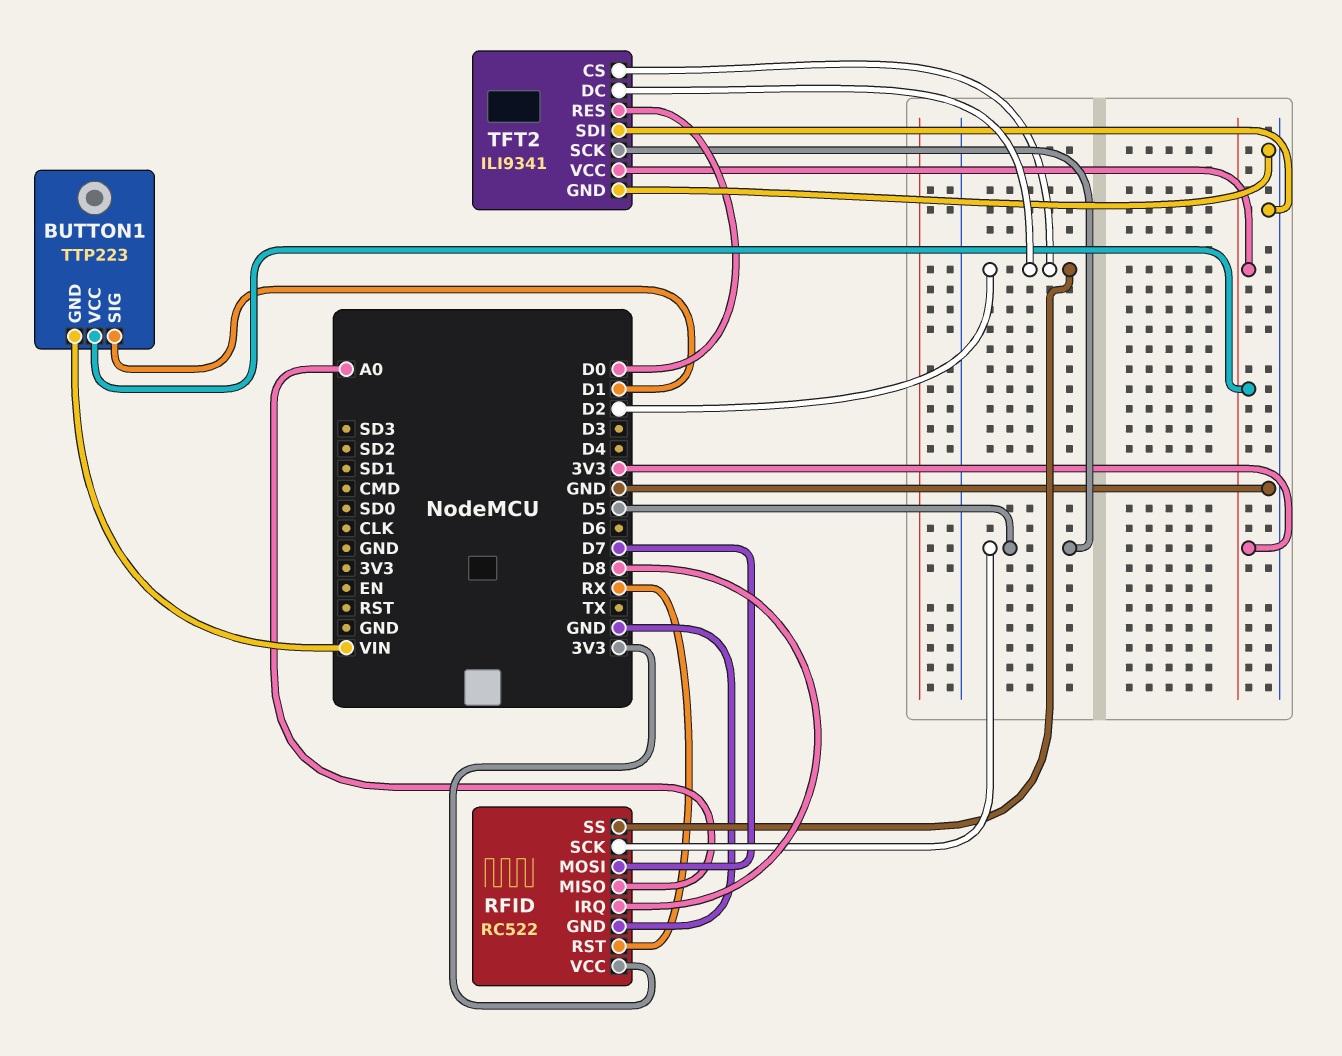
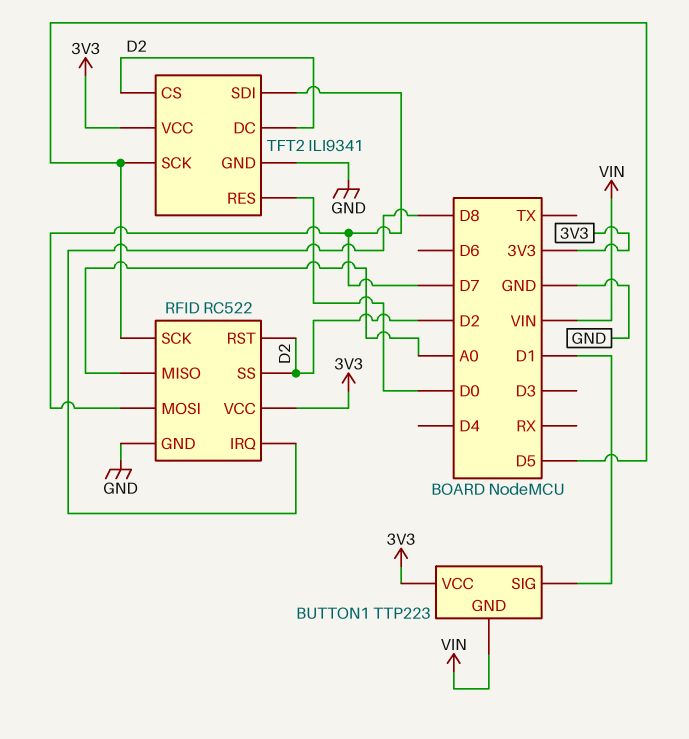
RFID pin RST: RX -> D2
TFT2 pin SDI: GND -> D7

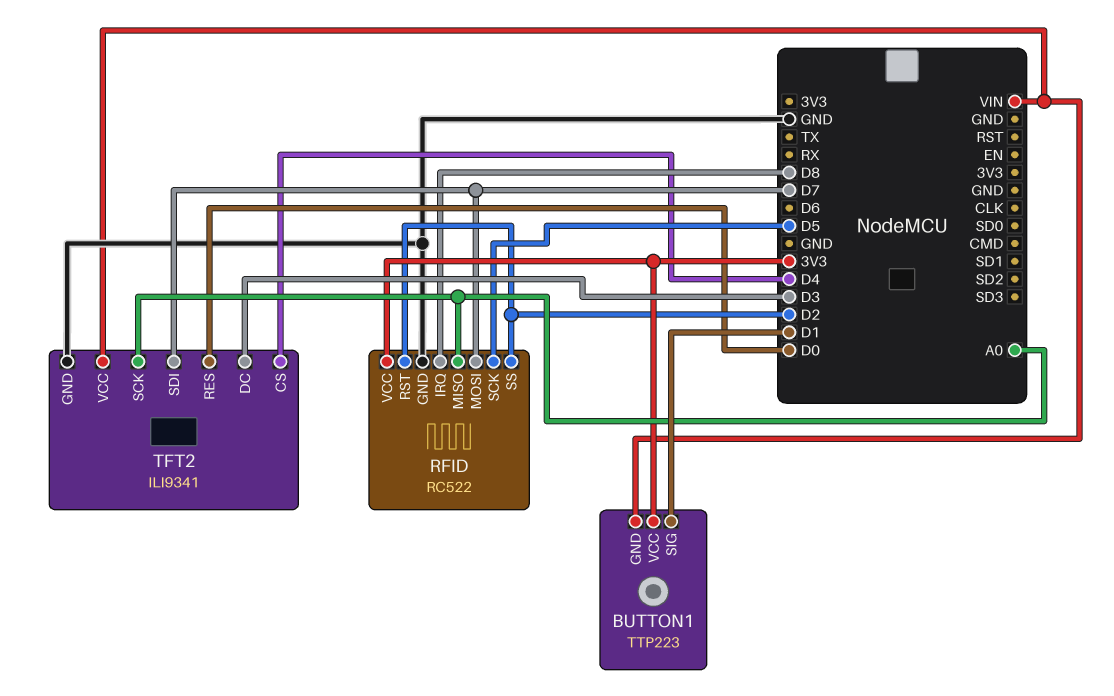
TFT2 pin CS: D2 -> D4
TFT2 pin DC: D2 -> D3
TFT2 pin SCK: D5 -> A0
TFT2 pin VCC: 3V3 -> VIN

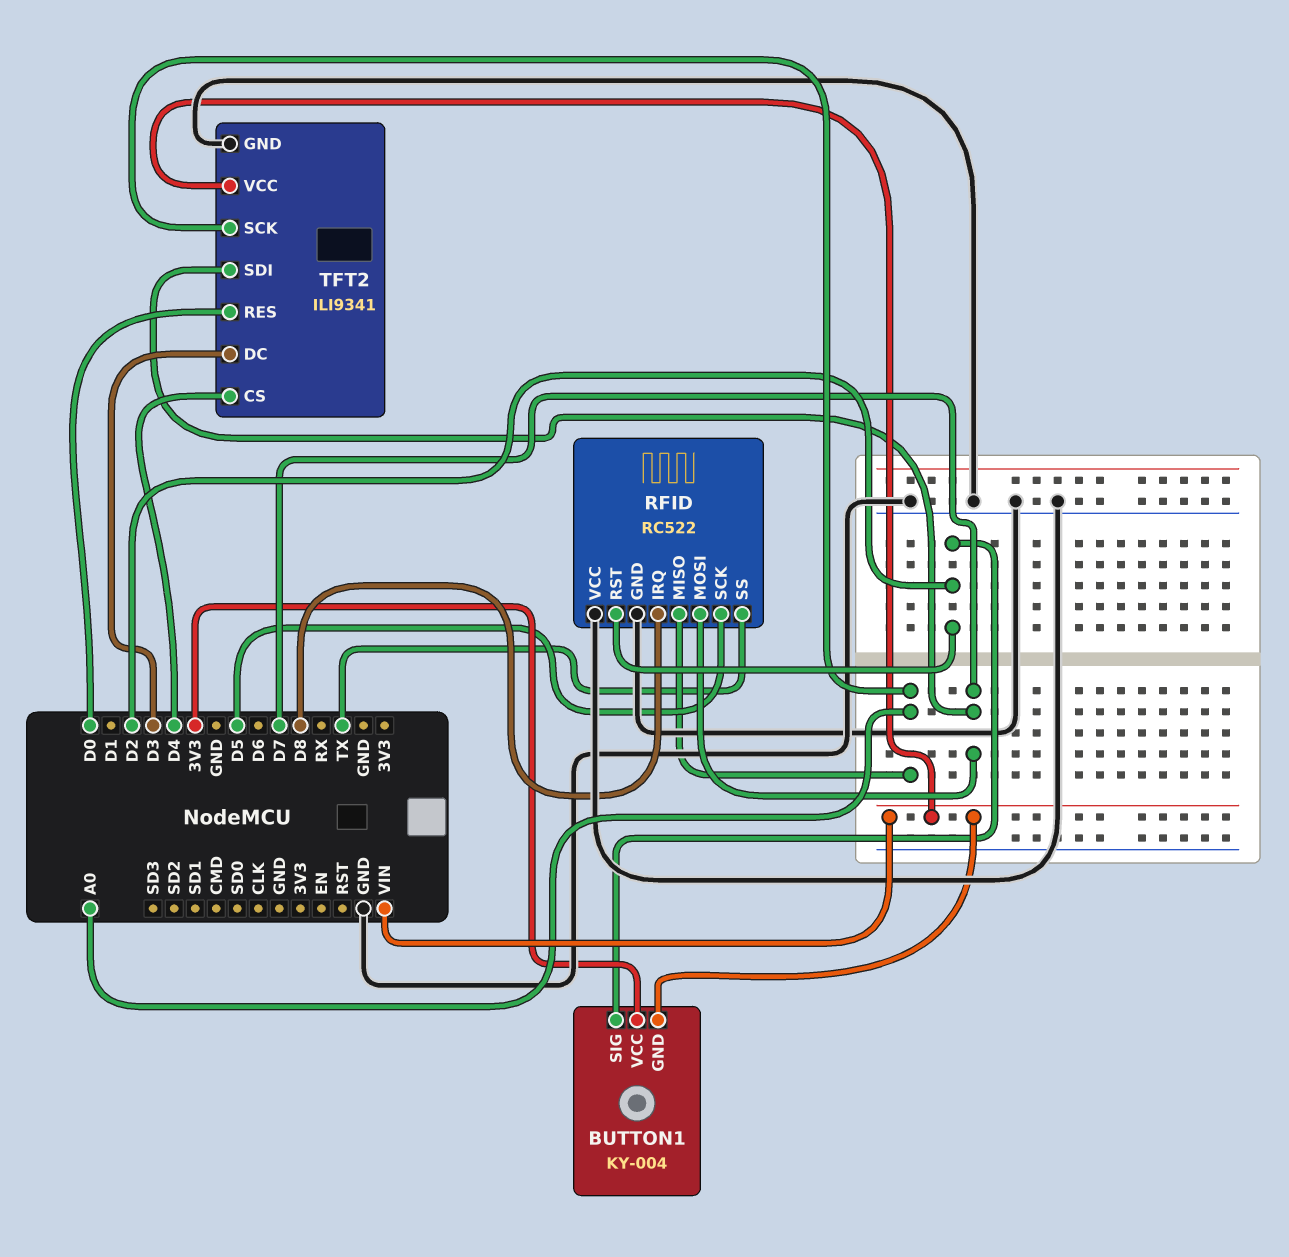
BUTTON1: TTP223 -> KY-004
BUTTON1 pin SIG: D1 -> D2
RFID pin SS: D2 -> TX
RFID pin VCC: 3V3 -> GND

